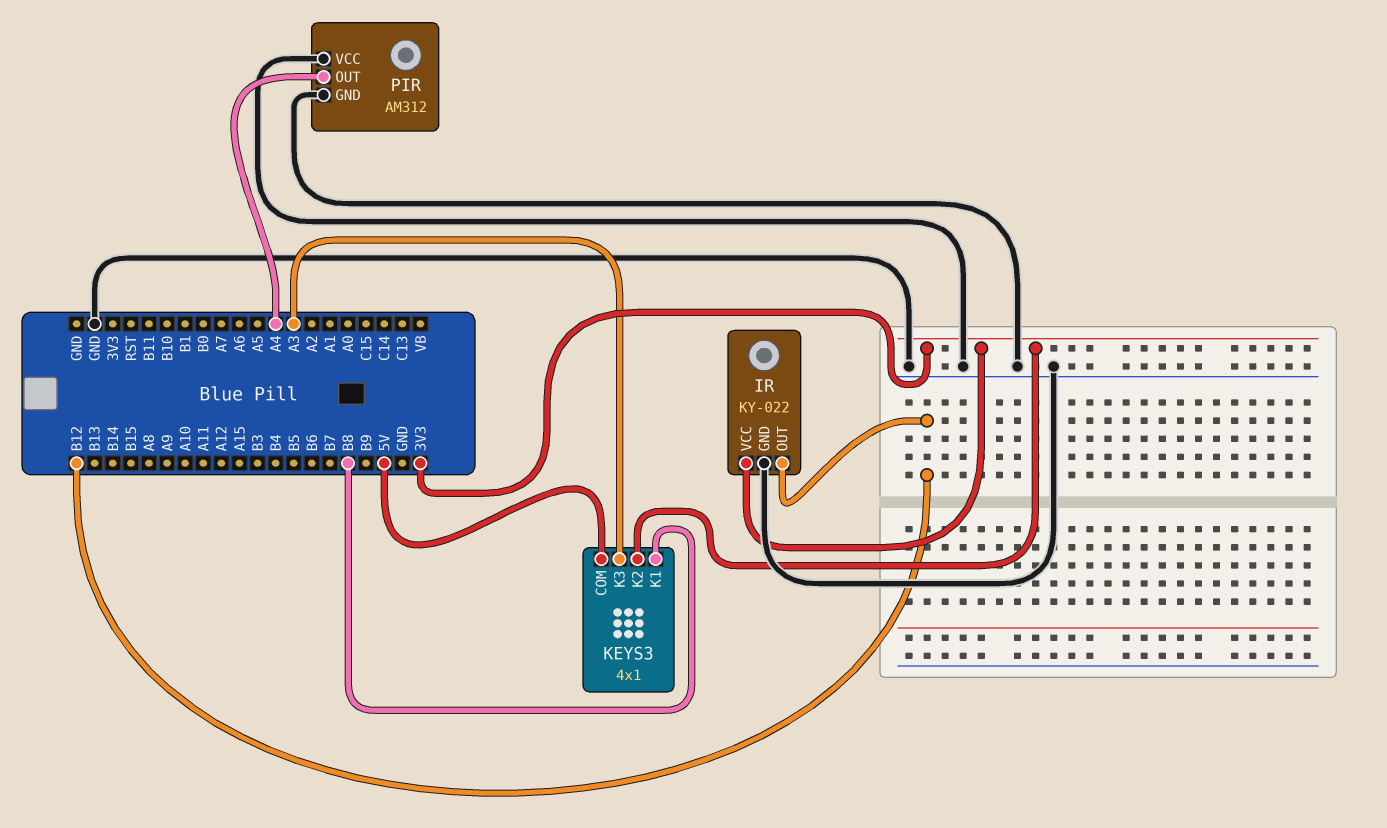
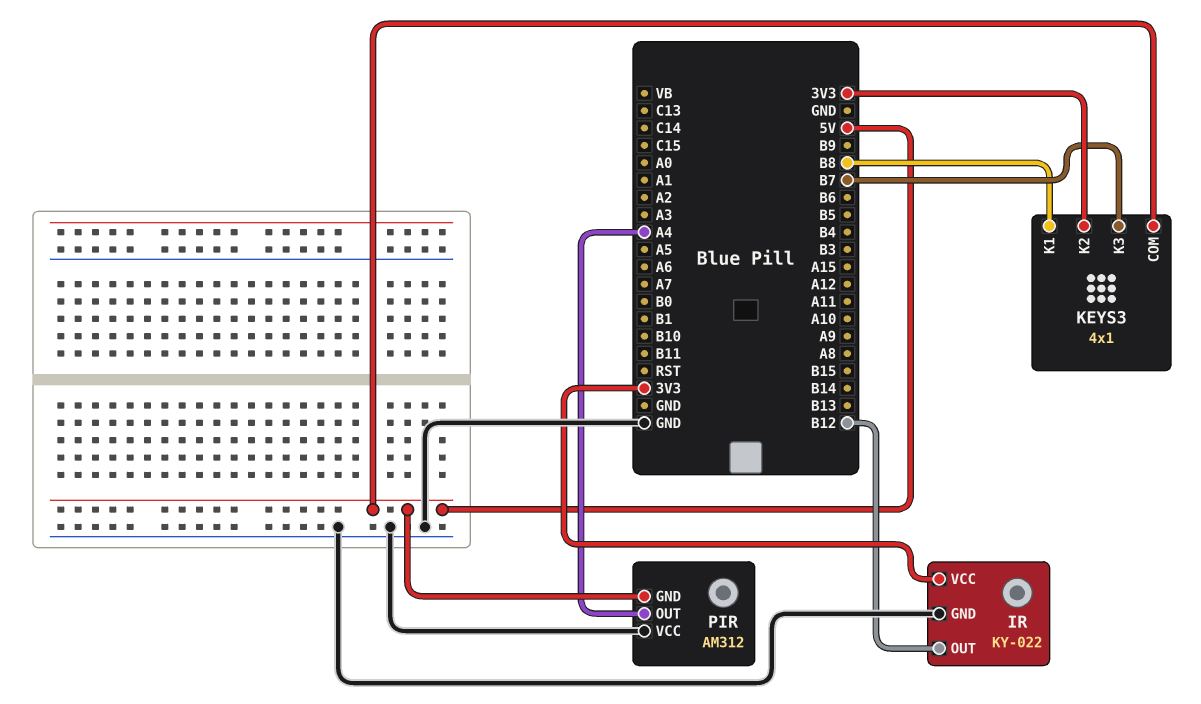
KEYS3 pin K3: A3 -> B7
PIR pin GND: GND -> 5V

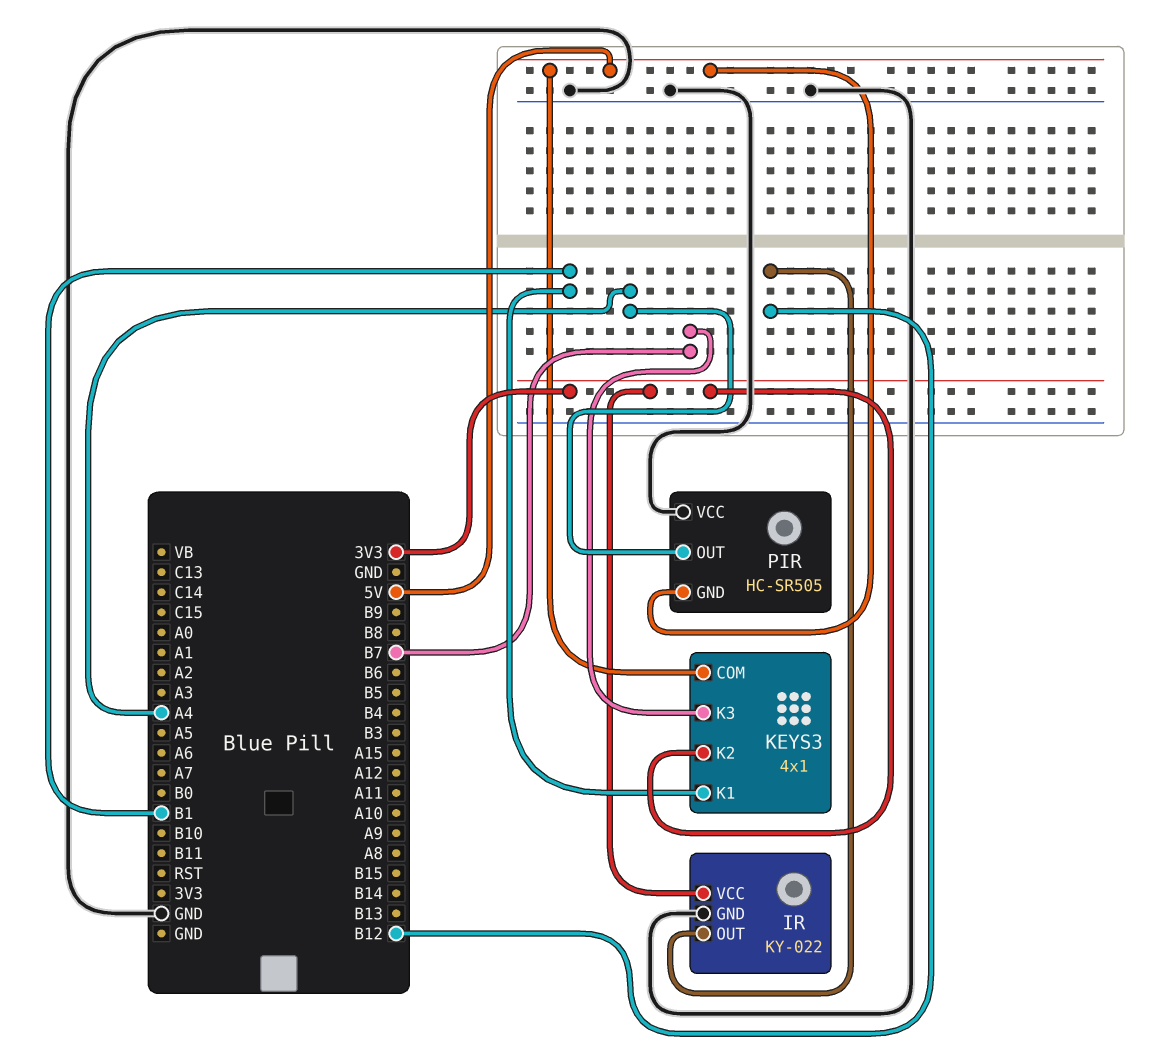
KEYS3 pin K1: B8 -> B1
PIR: AM312 -> HC-SR505

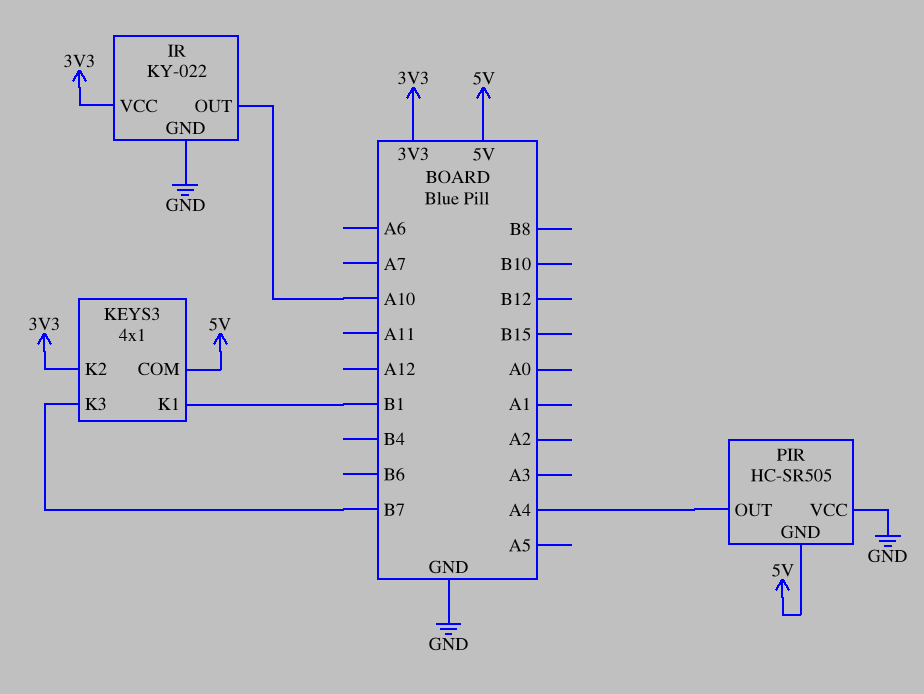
IR pin OUT: B12 -> A10

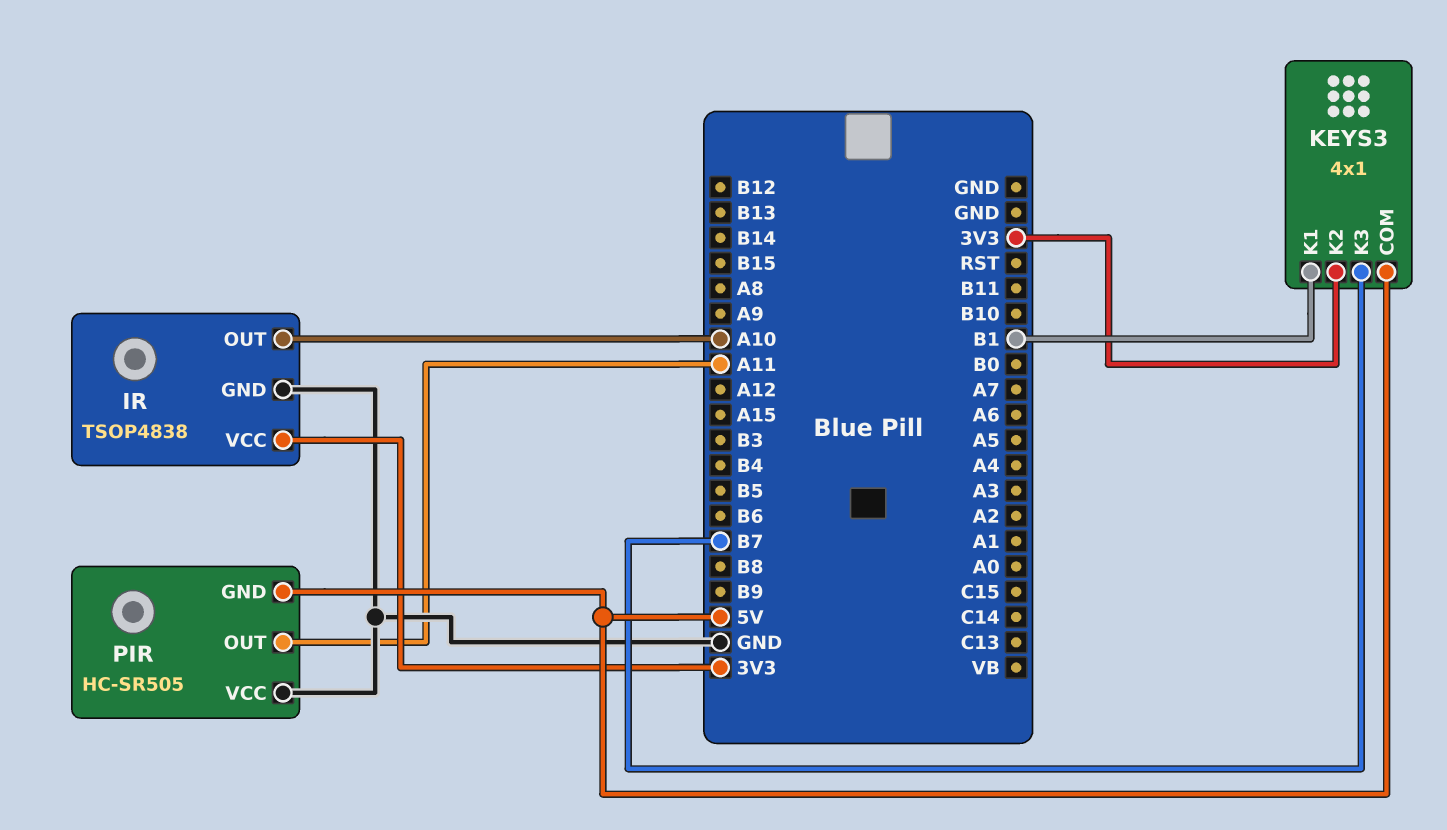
IR: KY-022 -> TSOP4838
PIR pin OUT: A4 -> A11

